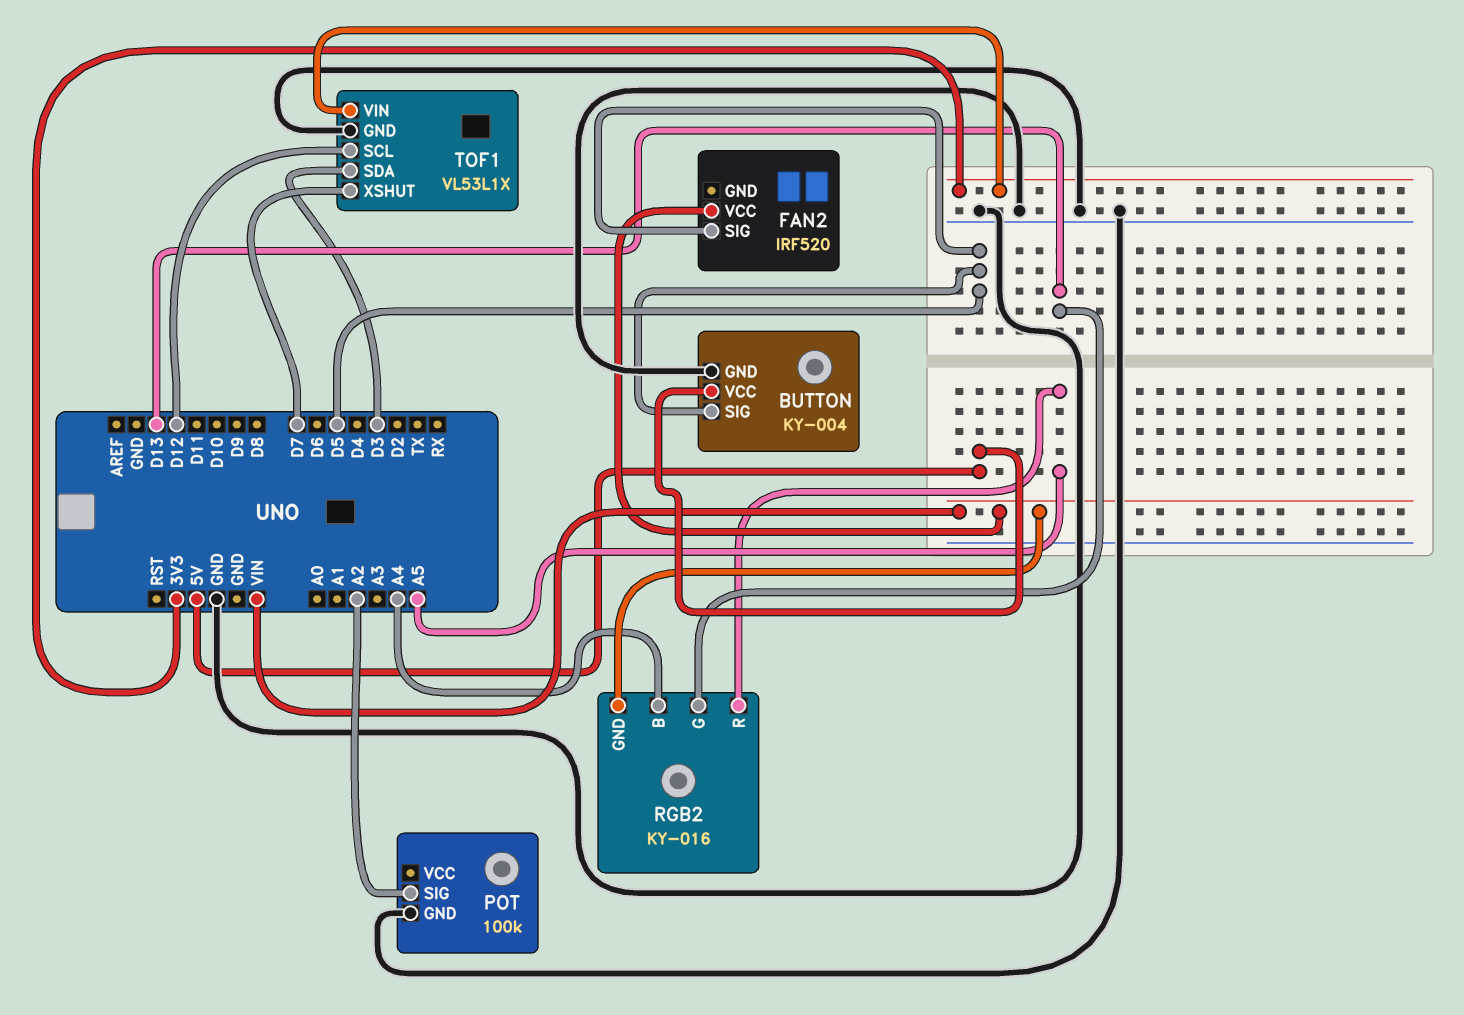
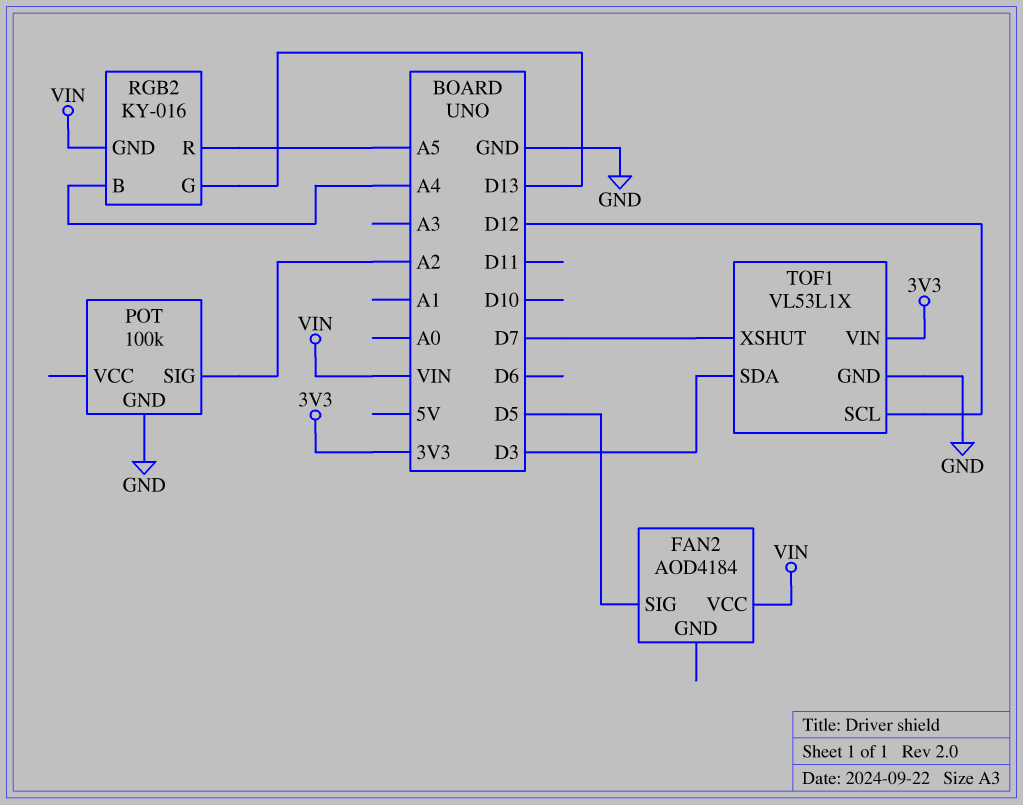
BUTTON: KY-004 -> none
BUTTON pin GND: GND -> none
BUTTON pin SIG: D5 -> none
BUTTON pin VCC: 5V -> none
FAN2: IRF520 -> AOD4184

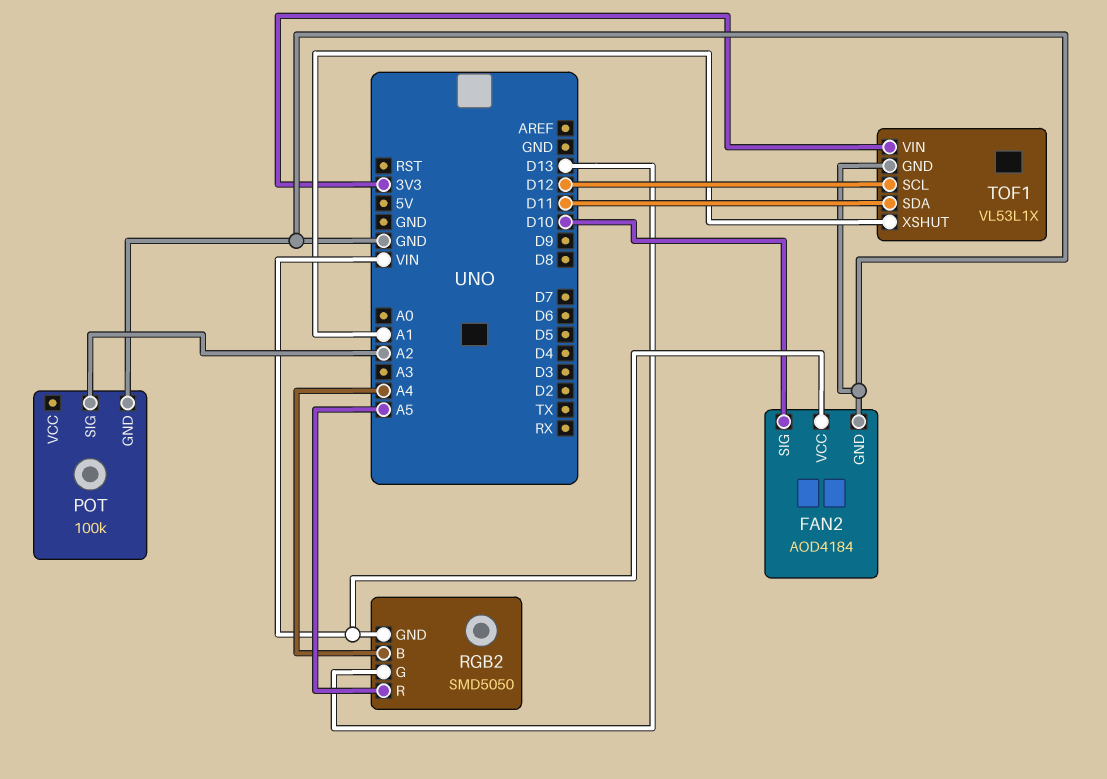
FAN2 pin GND: none -> GND
FAN2 pin SIG: D5 -> D10
RGB2: KY-016 -> SMD5050
TOF1 pin SDA: D3 -> D11
TOF1 pin XSHUT: D7 -> A1

